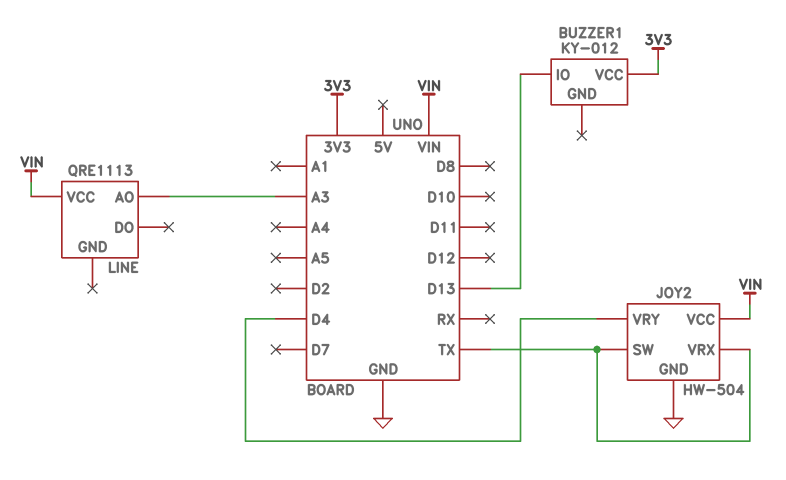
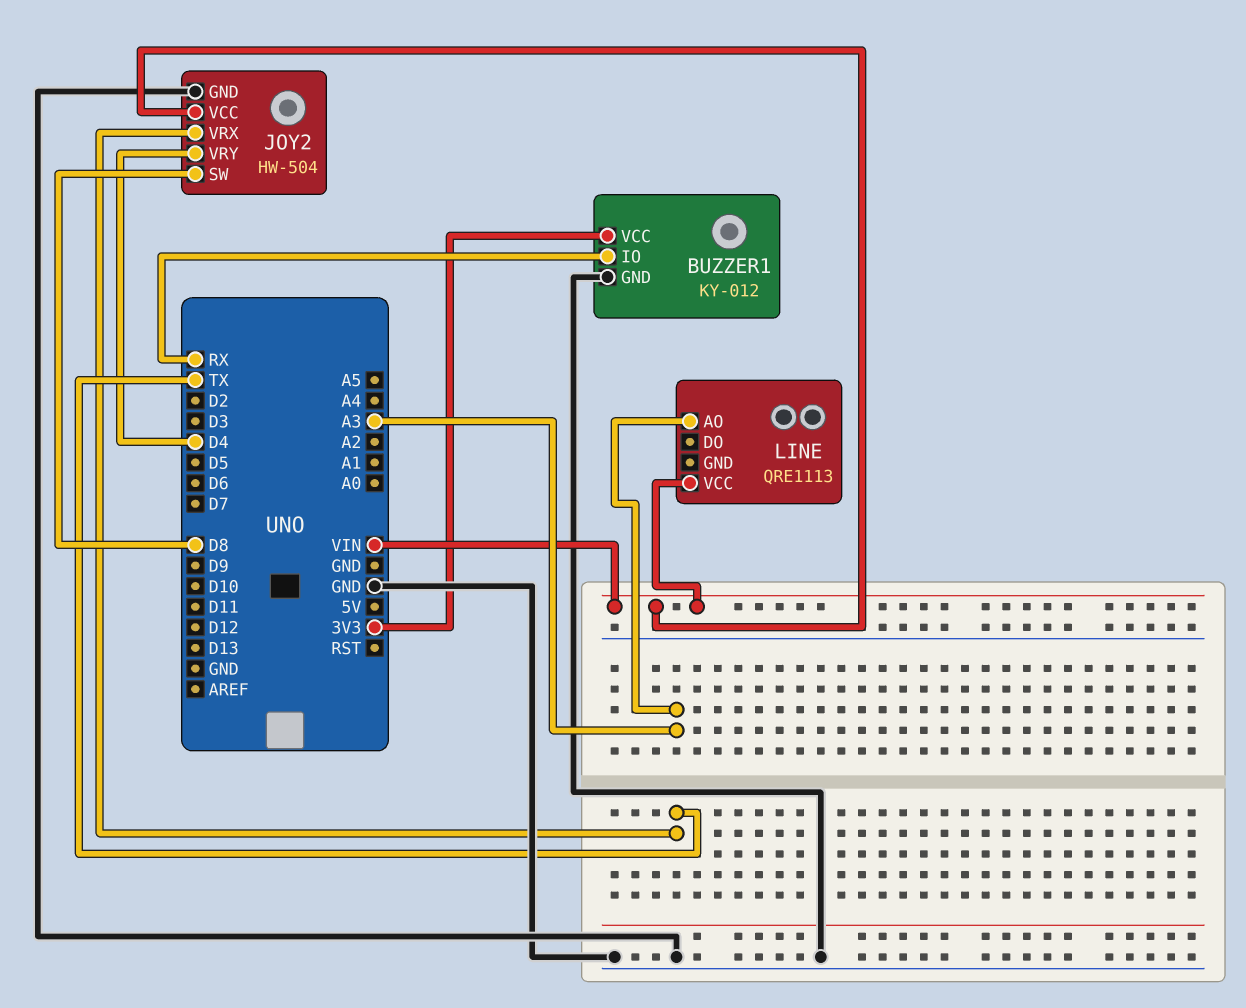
BUZZER1 pin GND: none -> GND
BUZZER1 pin IO: D13 -> RX
JOY2 pin SW: TX -> D8

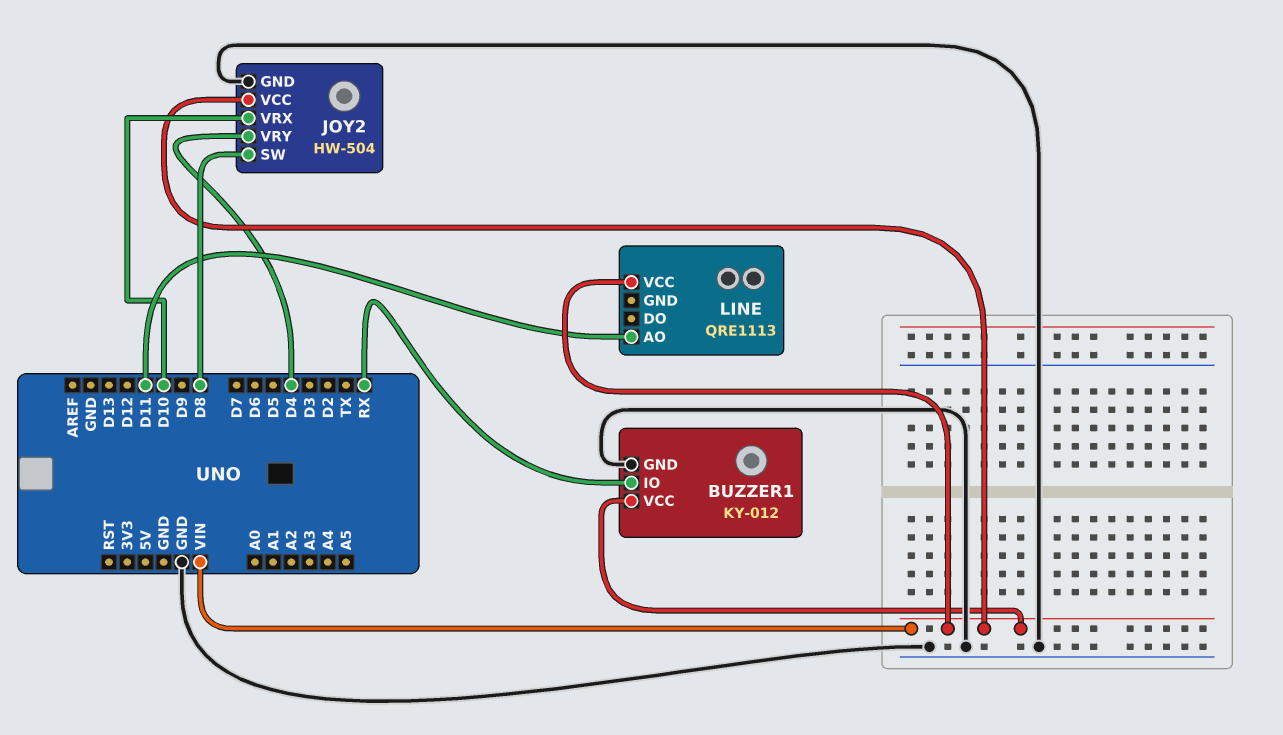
BUZZER1 pin VCC: 3V3 -> VIN
JOY2 pin VRX: TX -> D10
LINE pin AO: A3 -> D11

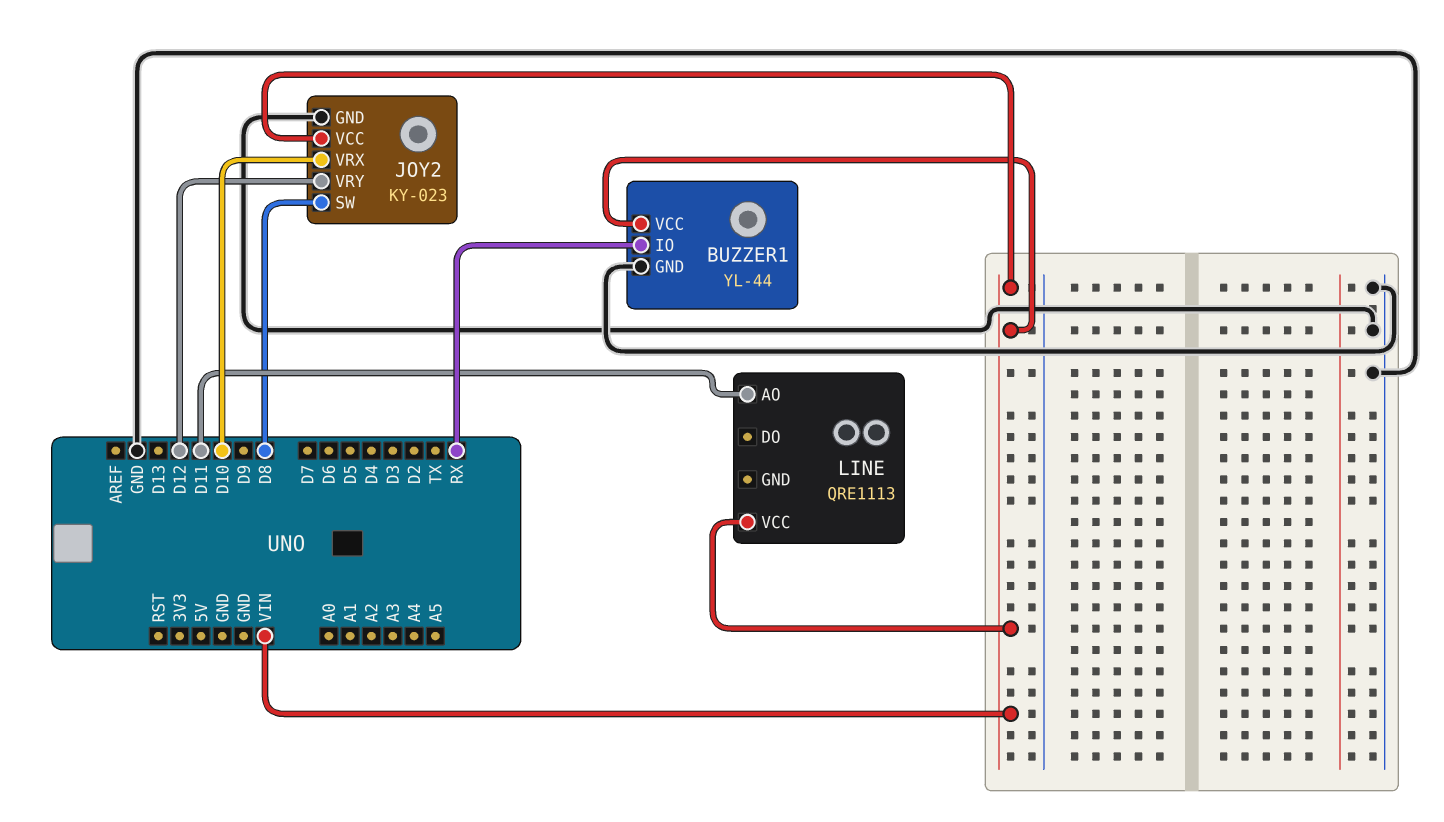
BUZZER1: KY-012 -> YL-44
JOY2: HW-504 -> KY-023
JOY2 pin VRY: D4 -> D12

